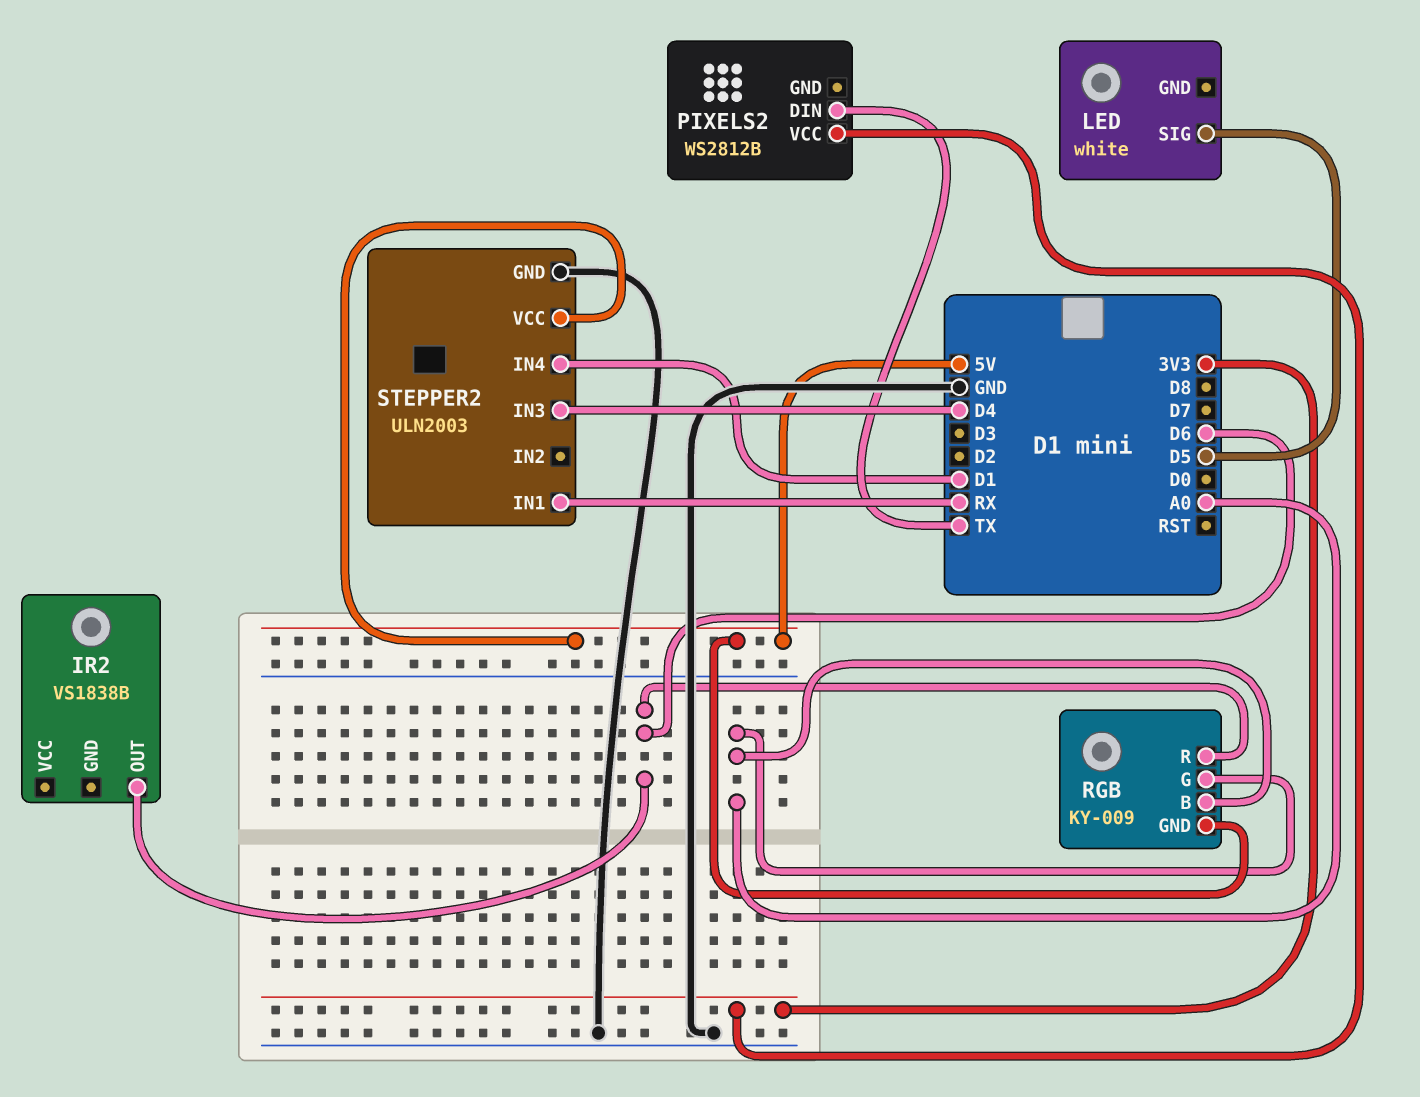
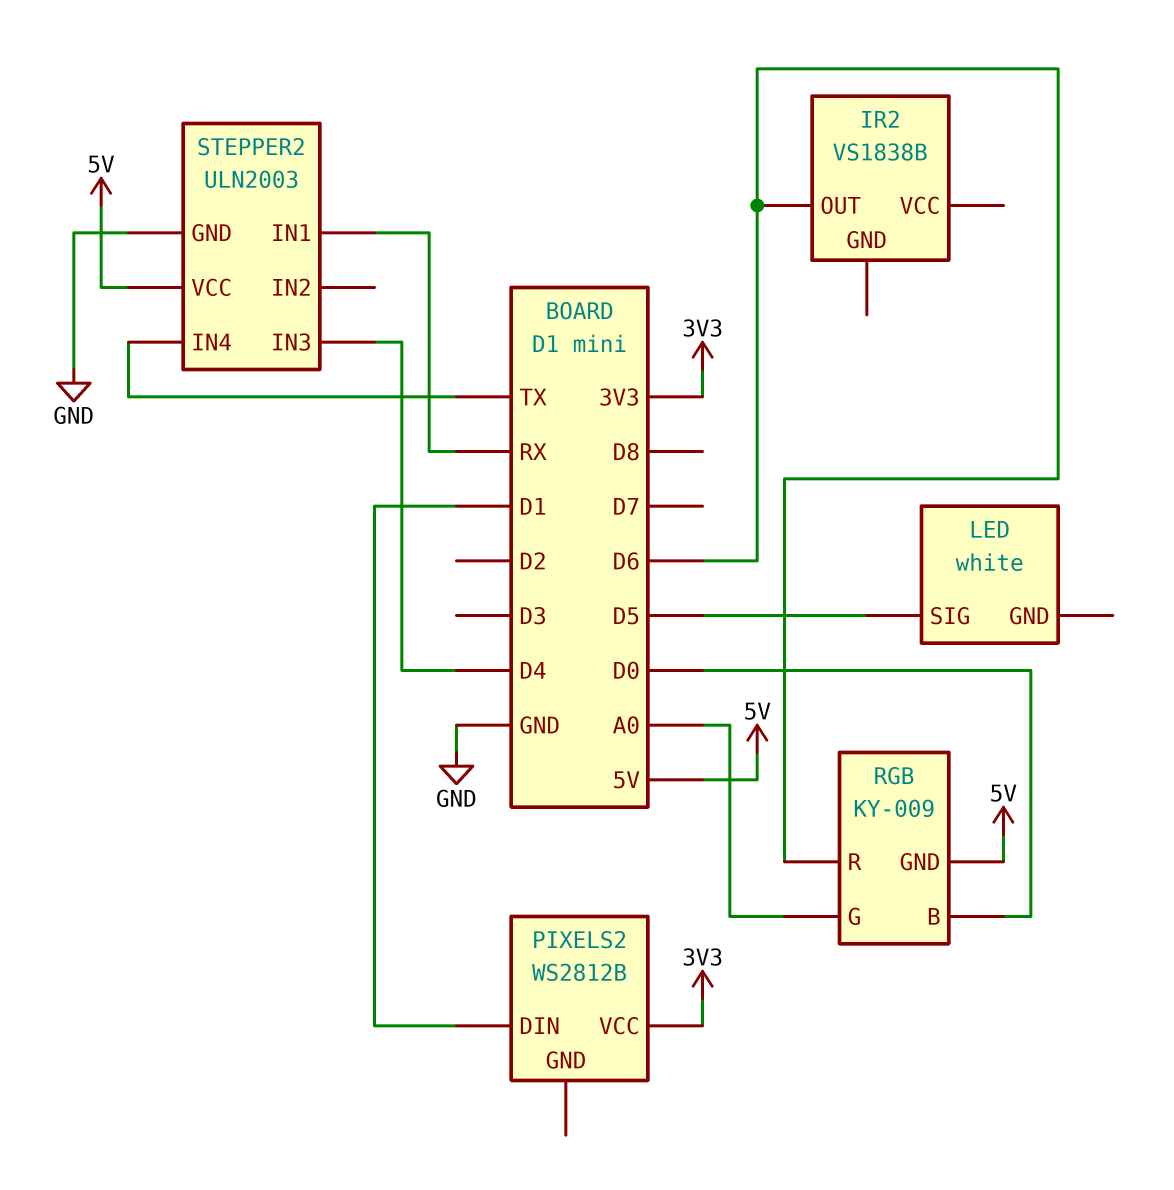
PIXELS2 pin DIN: TX -> D1
RGB pin B: A0 -> D0
STEPPER2 pin IN4: D1 -> TX

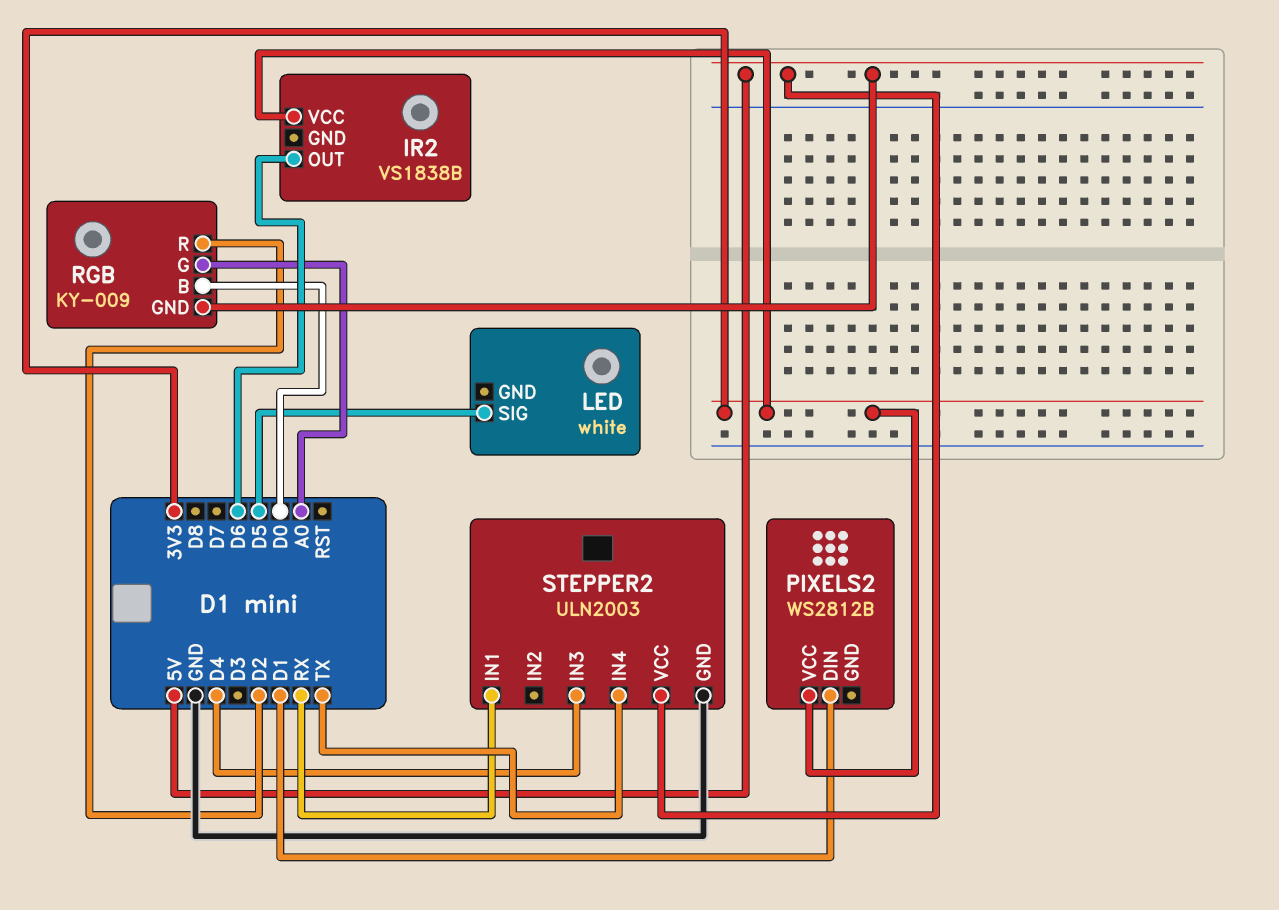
IR2 pin VCC: none -> 3V3
RGB pin R: D6 -> D2

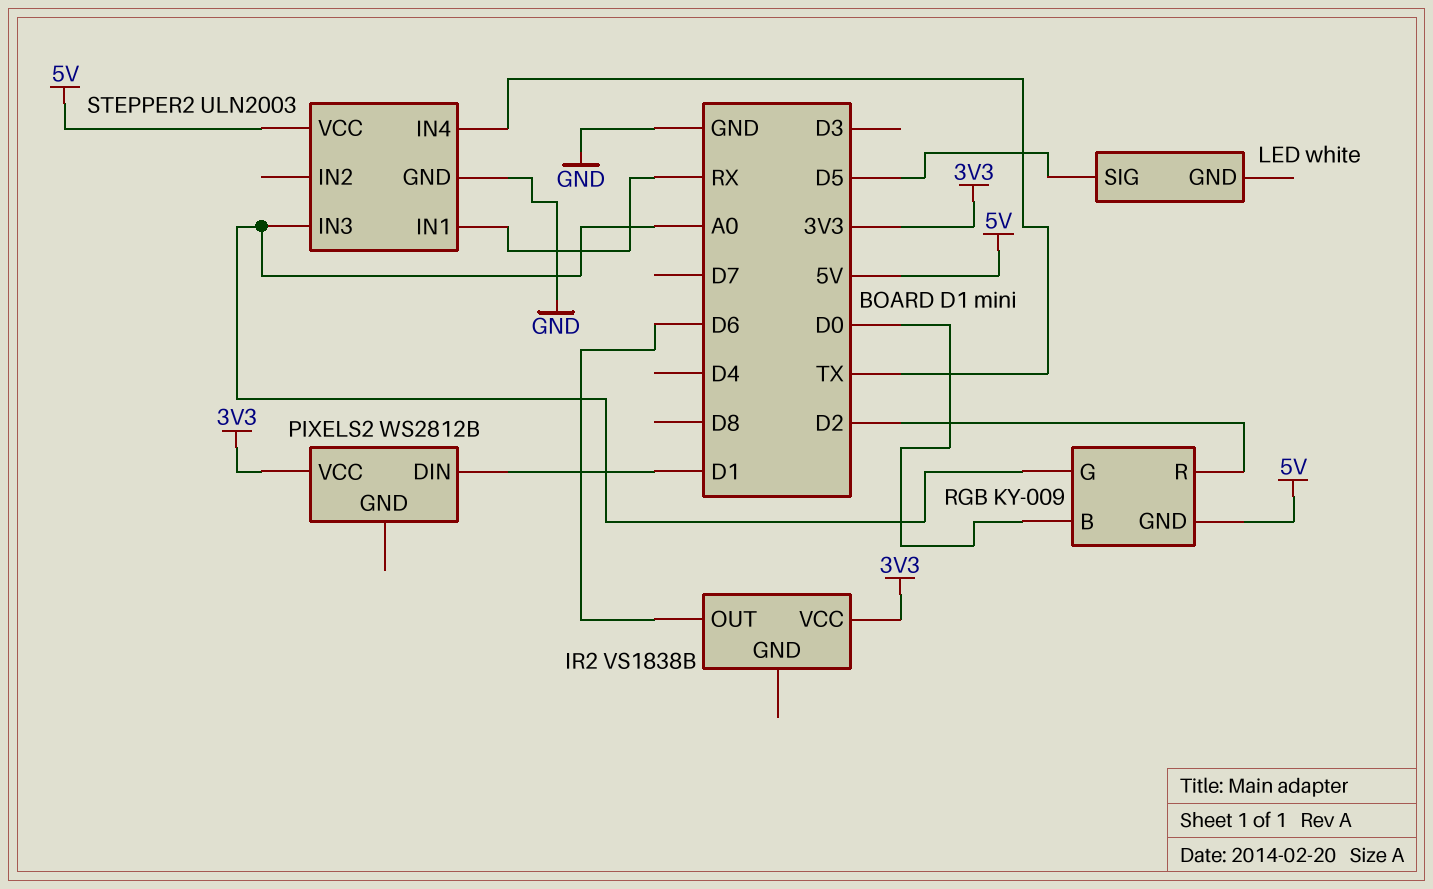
STEPPER2 pin IN3: D4 -> A0

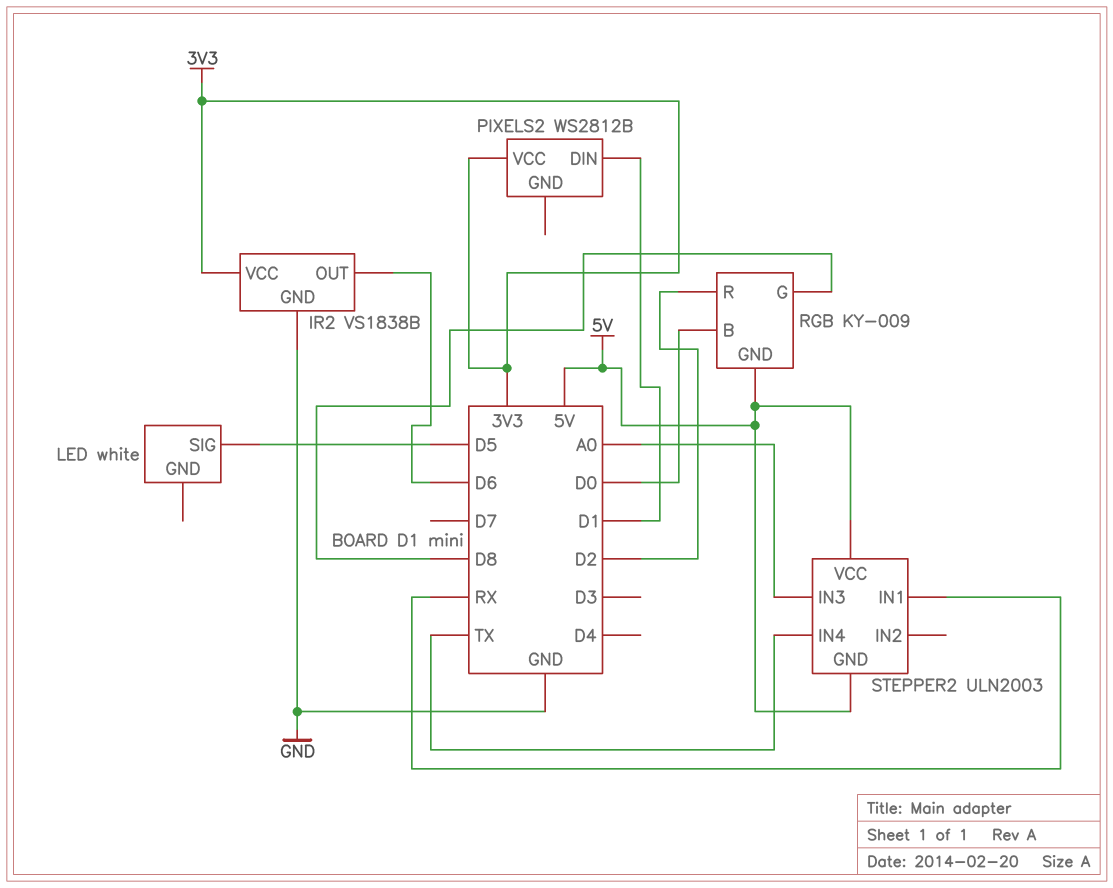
IR2 pin GND: none -> GND
RGB pin G: A0 -> D8
STEPPER2 pin GND: GND -> 5V

